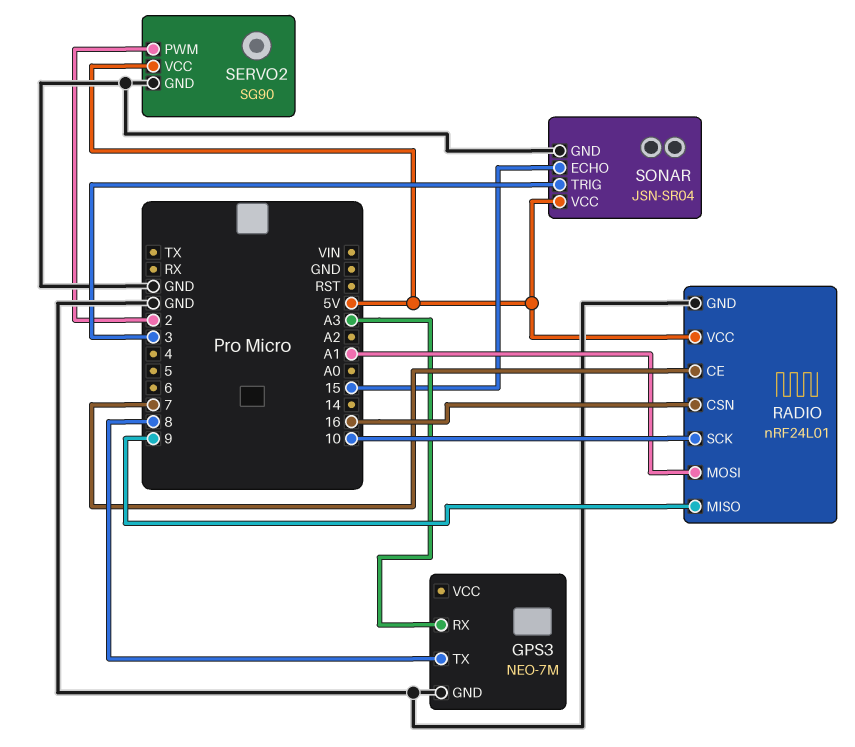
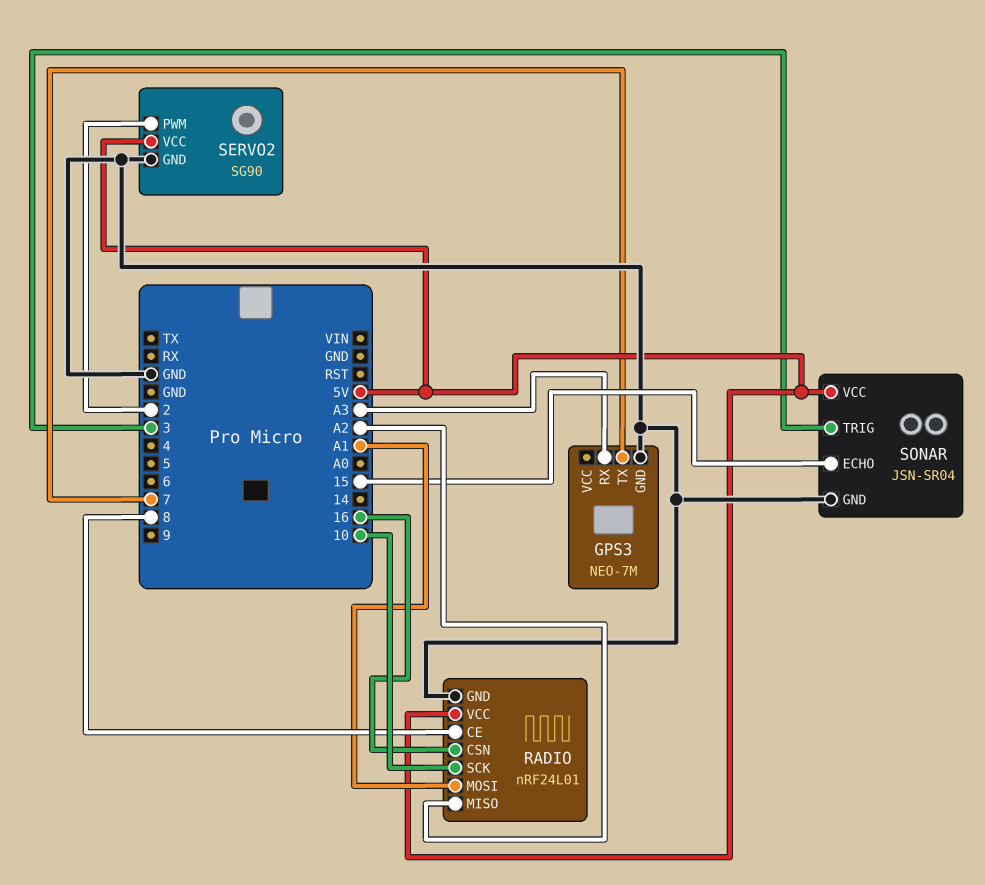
GPS3 pin TX: 8 -> 7
RADIO pin CE: 7 -> 8
RADIO pin MISO: 9 -> A2

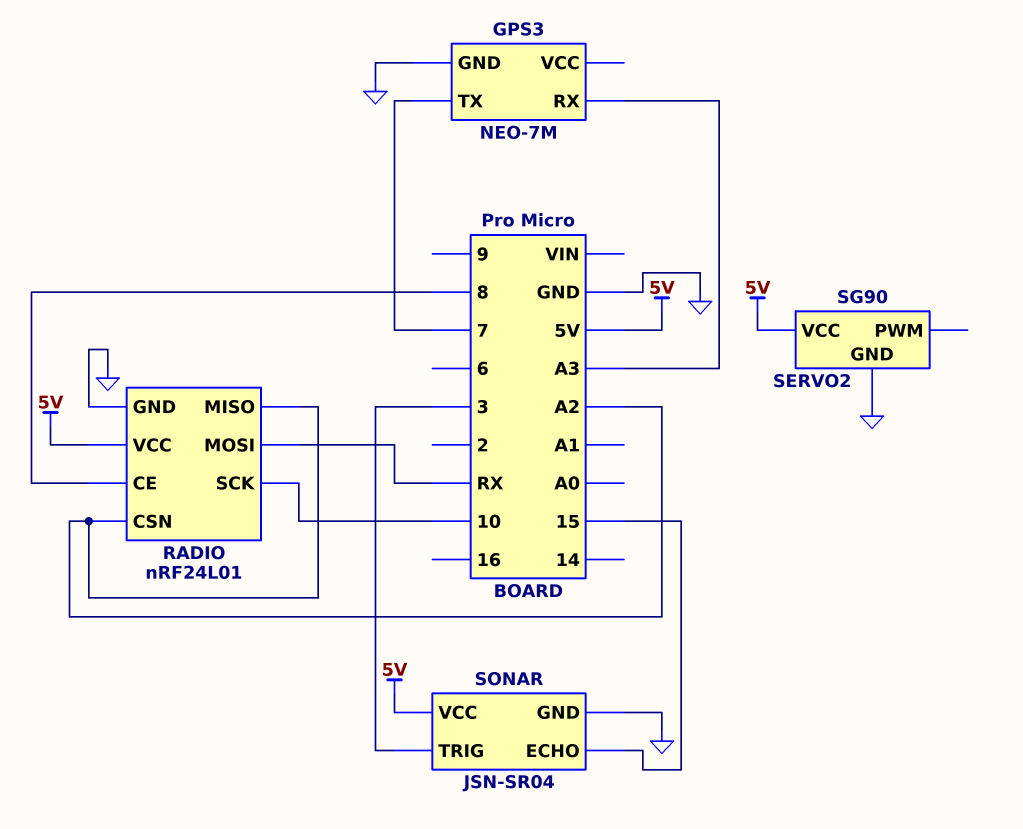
RADIO pin CSN: 16 -> A2
RADIO pin MOSI: A1 -> RX
SERVO2 pin PWM: 2 -> none

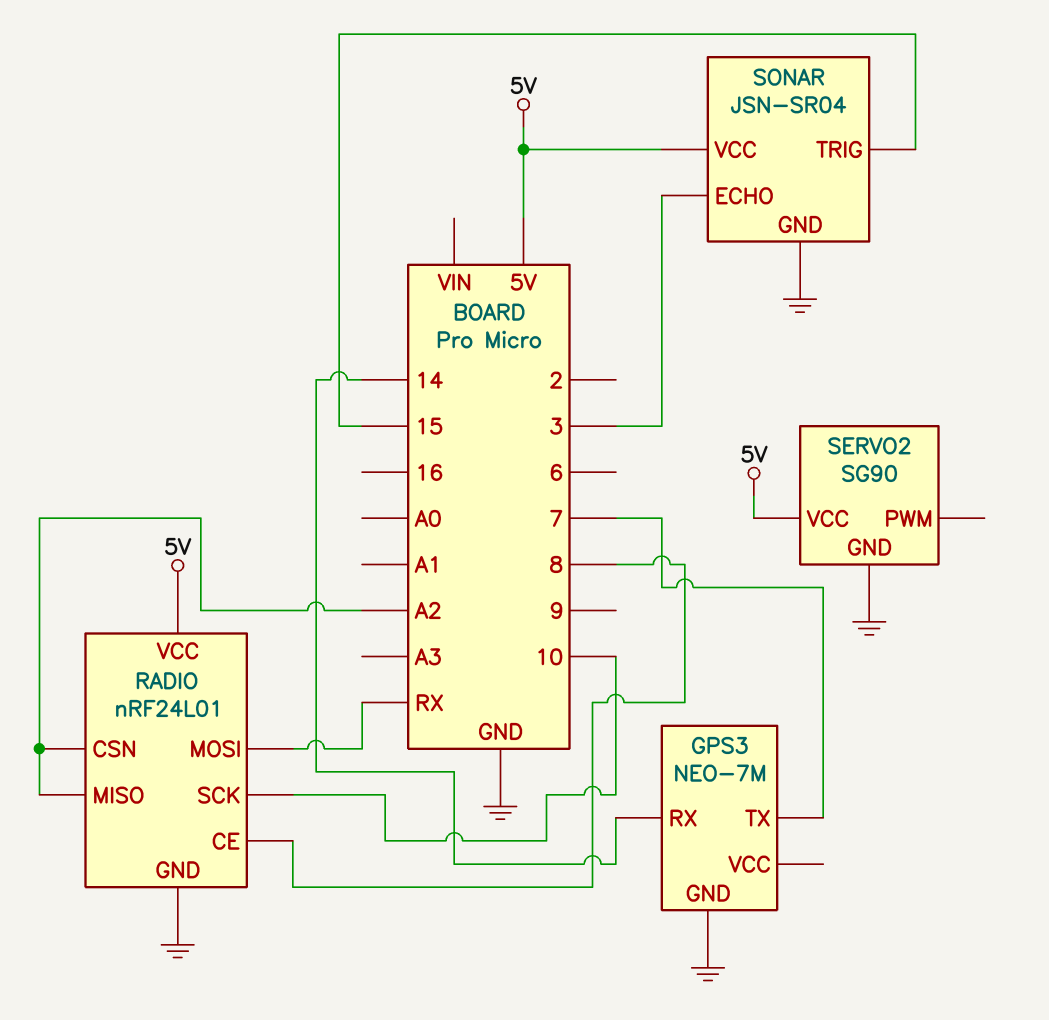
GPS3 pin RX: A3 -> 14
SONAR pin ECHO: 15 -> 3
SONAR pin TRIG: 3 -> 15

